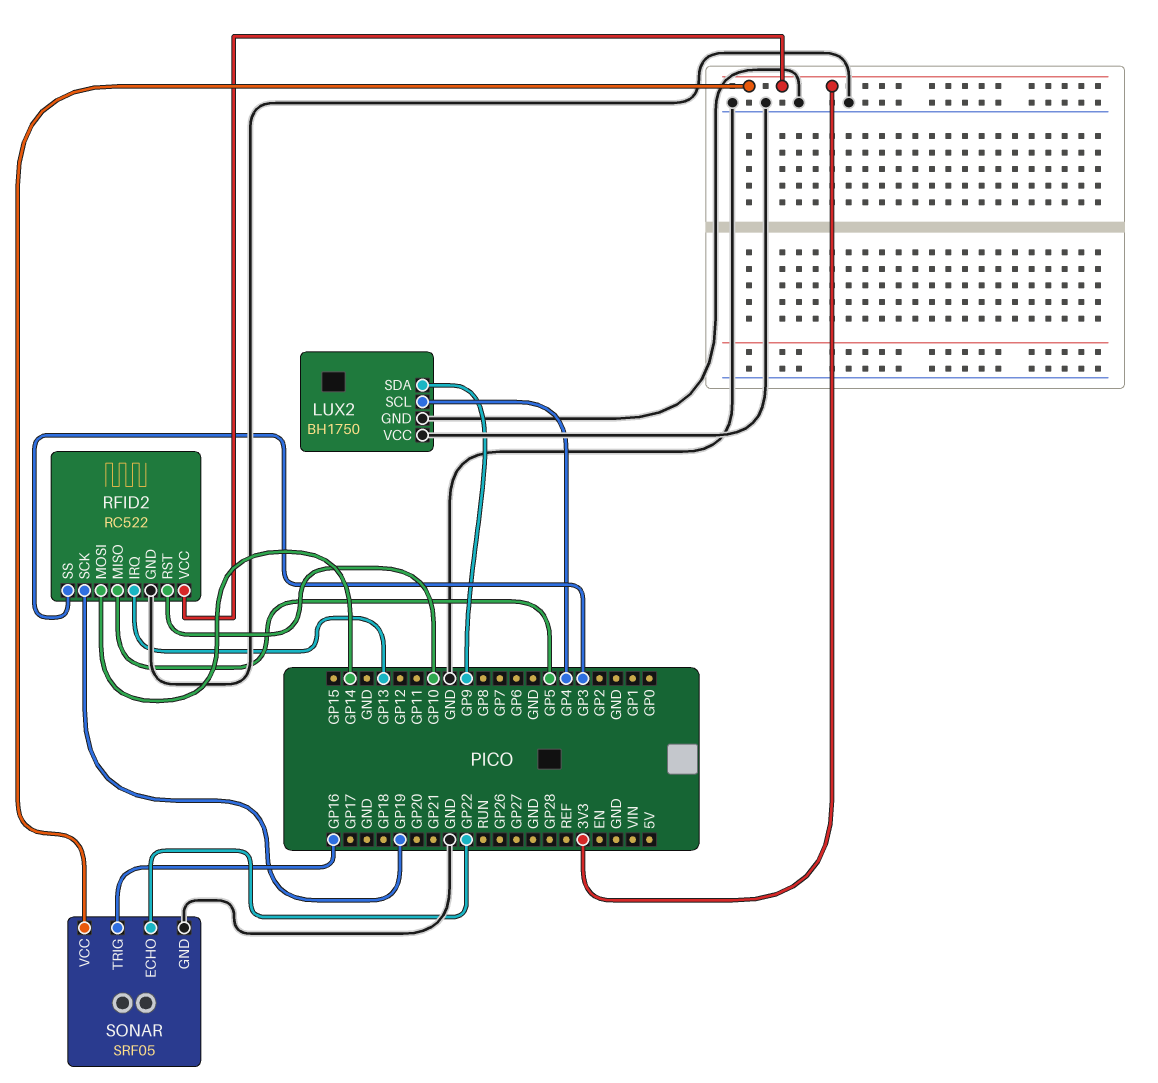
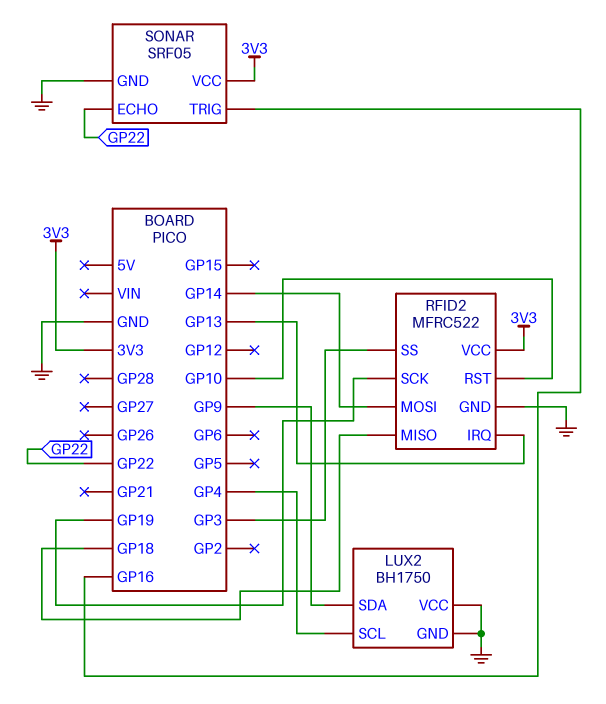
RFID2: RC522 -> MFRC522
RFID2 pin MISO: GP5 -> GP18

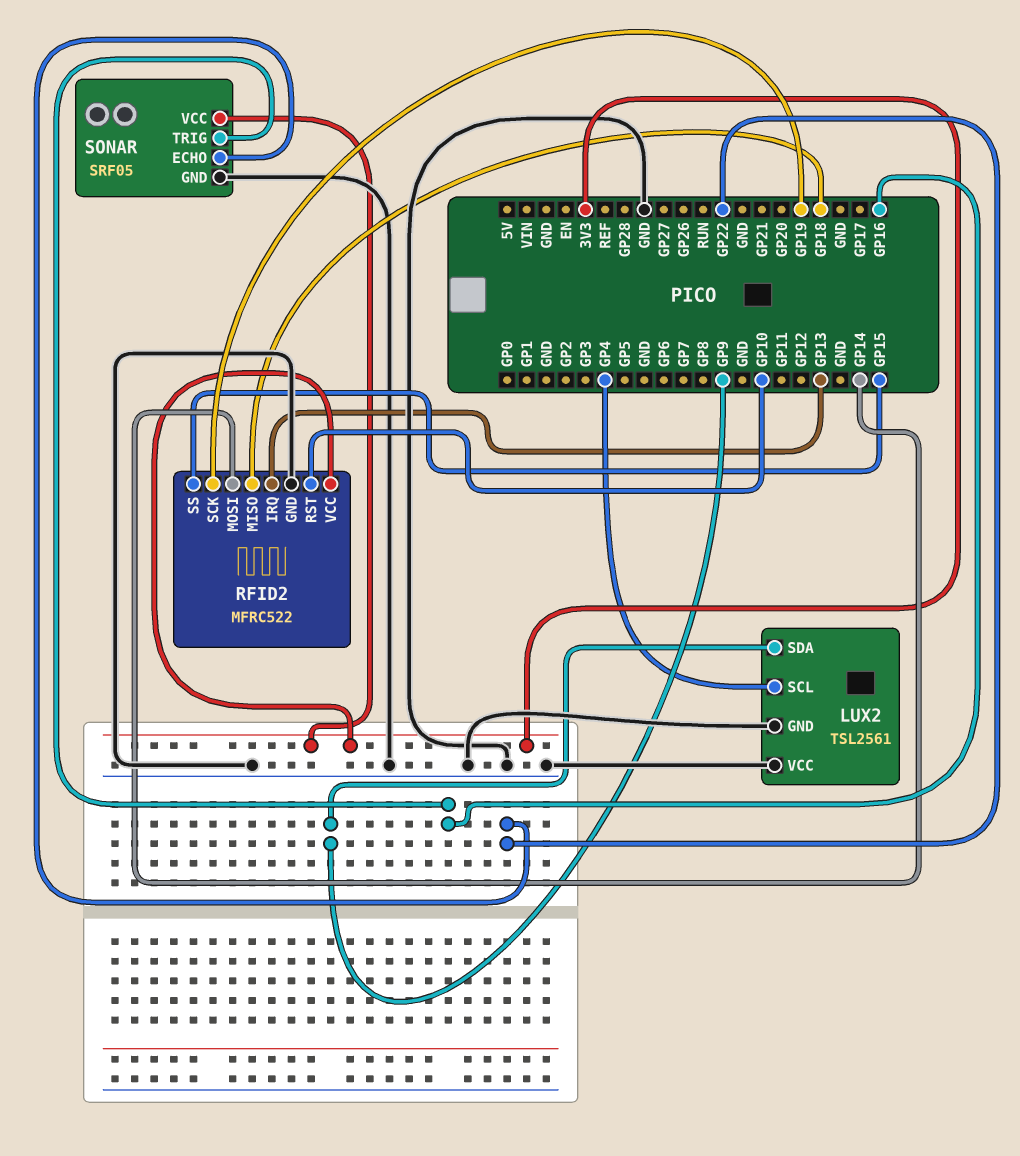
LUX2: BH1750 -> TSL2561
RFID2 pin SS: GP3 -> GP15

